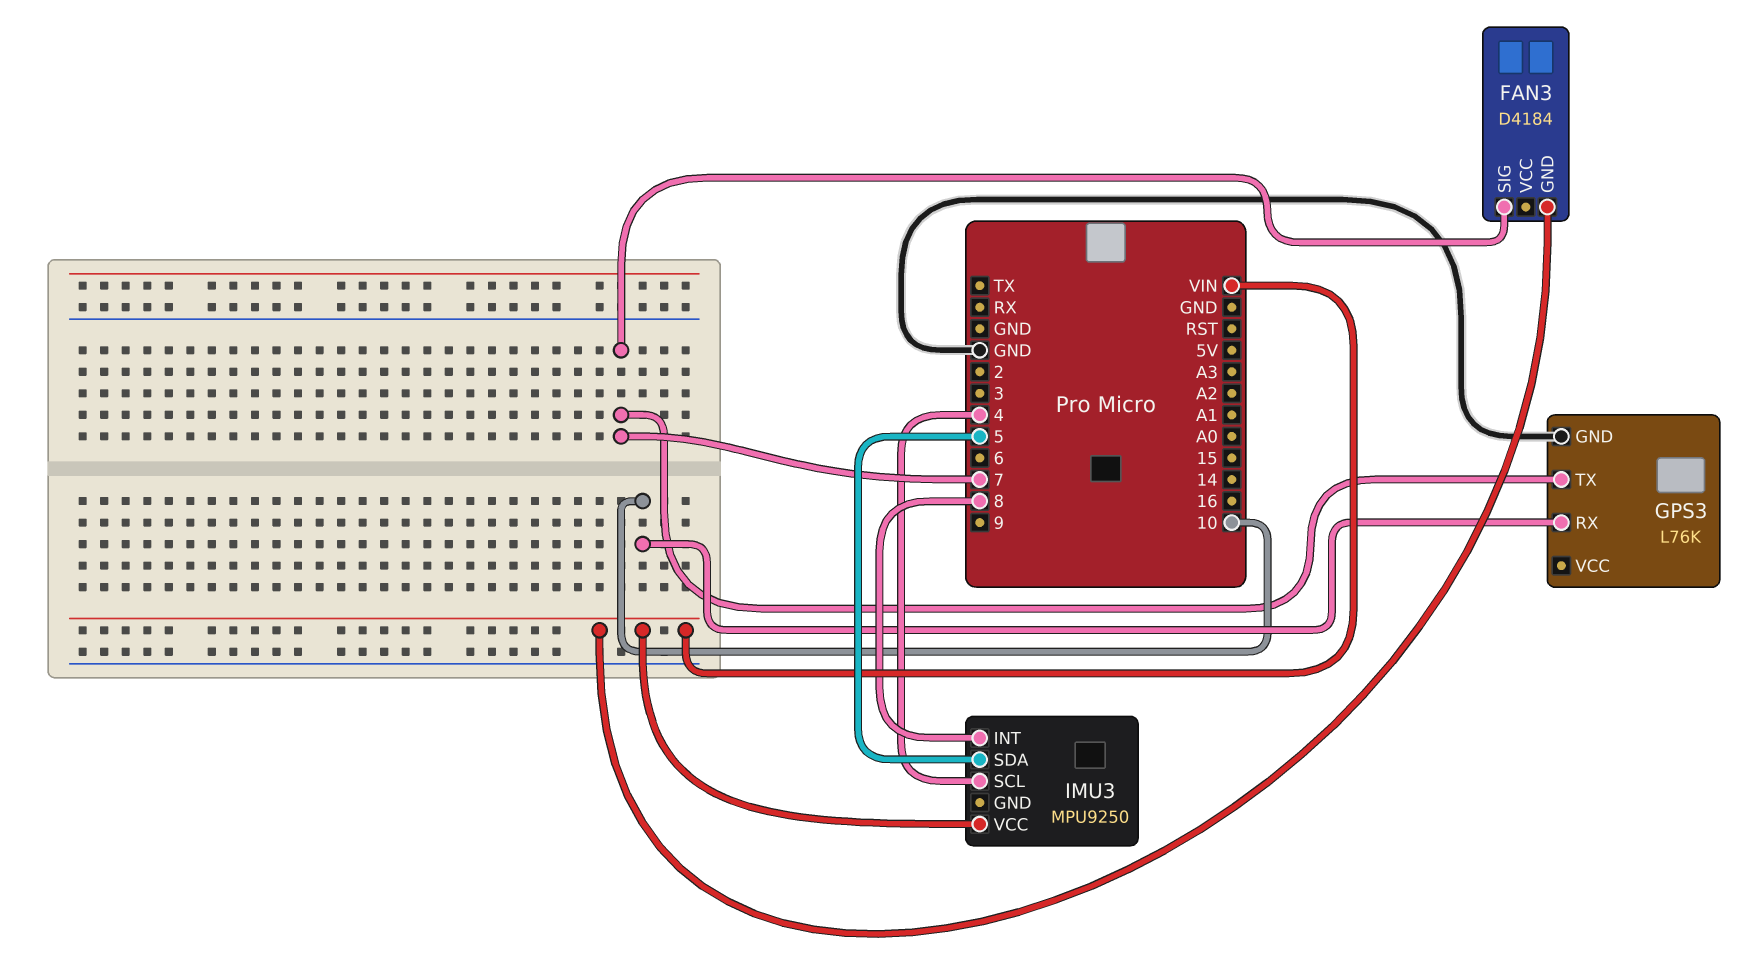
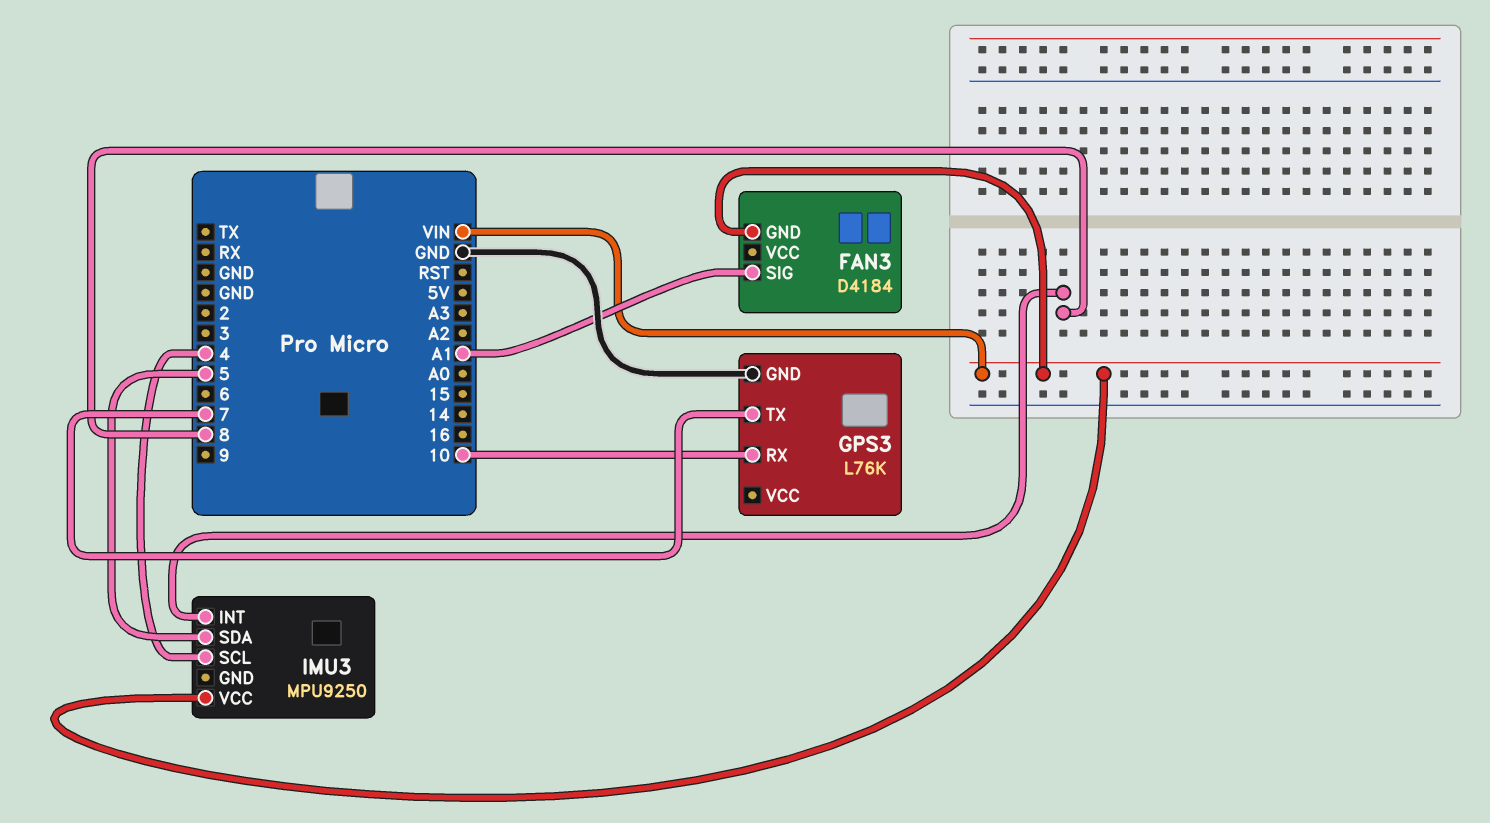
FAN3 pin SIG: 7 -> A1

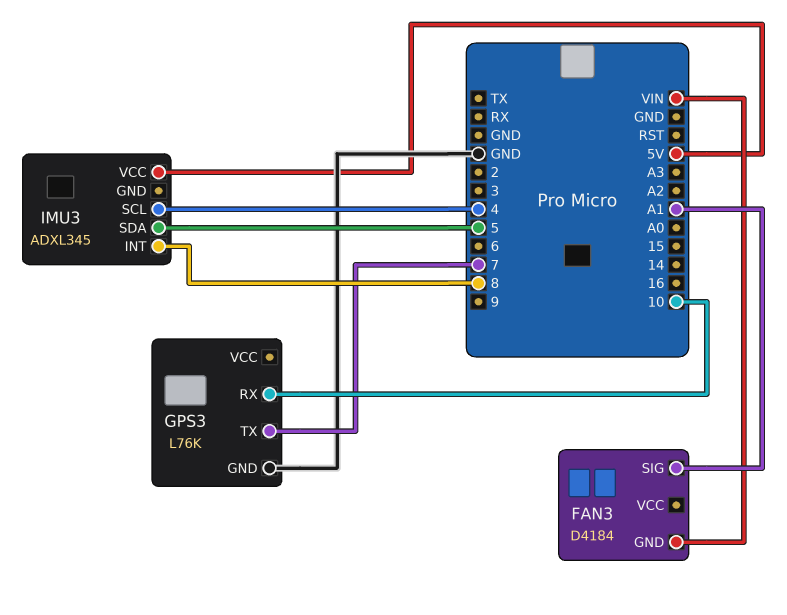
IMU3: MPU9250 -> ADXL345
IMU3 pin VCC: VIN -> 5V

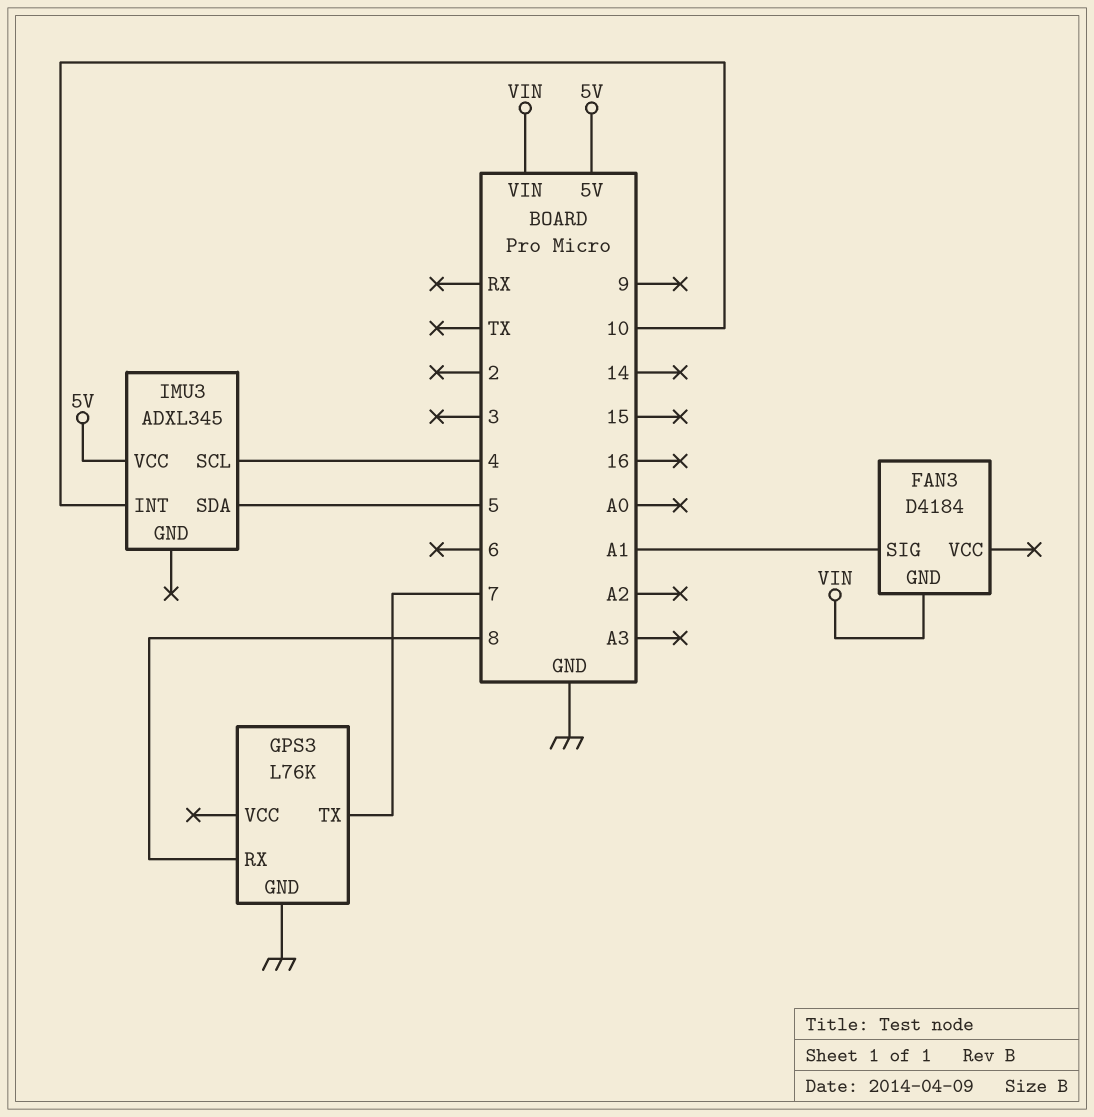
GPS3 pin RX: 10 -> 8
IMU3 pin INT: 8 -> 10

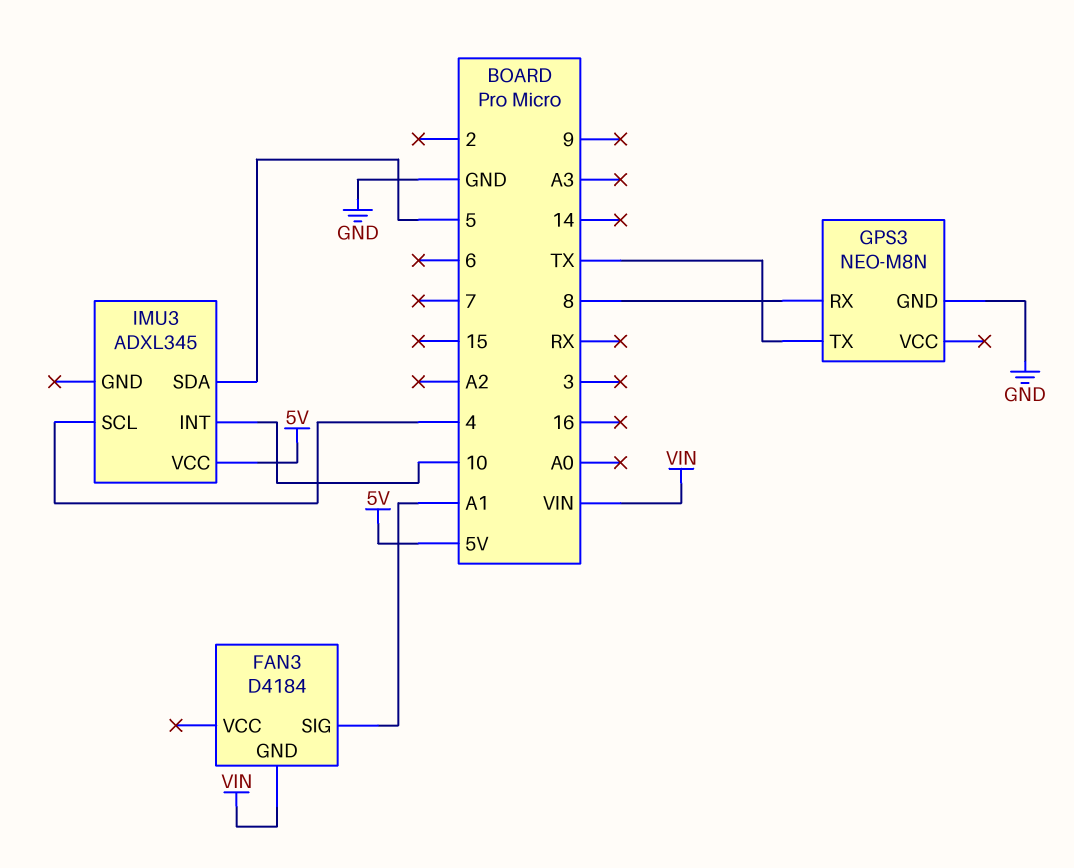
GPS3: L76K -> NEO-M8N
GPS3 pin TX: 7 -> TX

